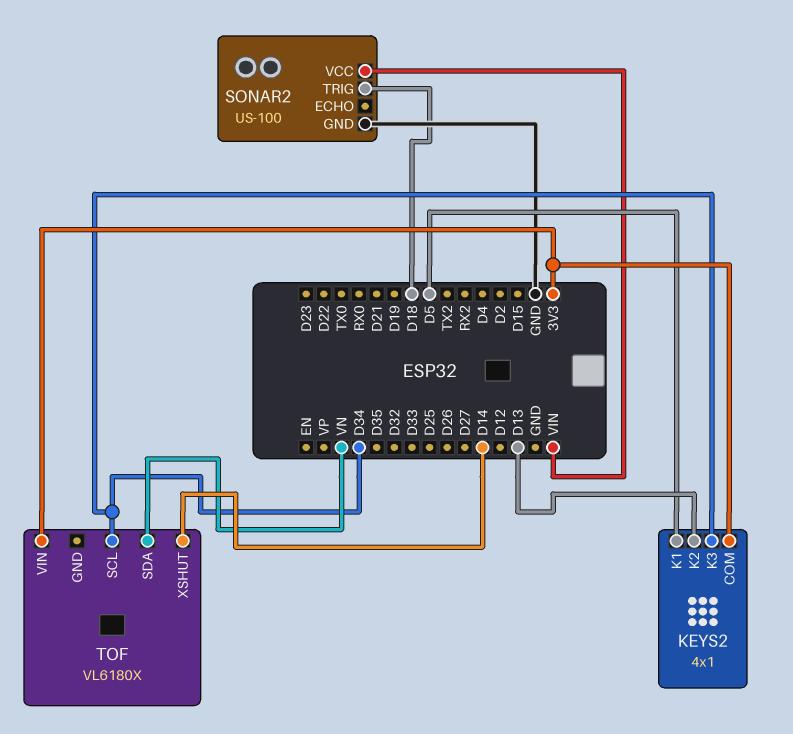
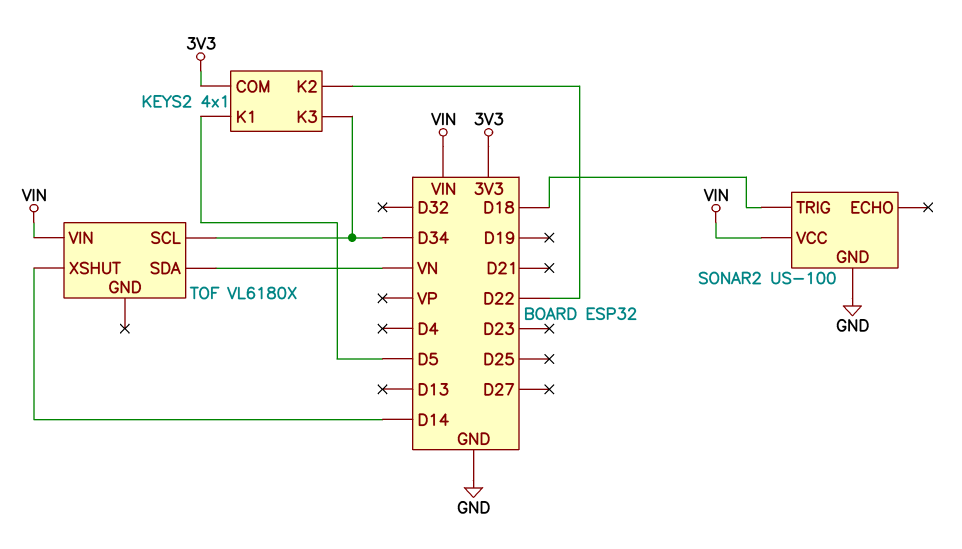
KEYS2 pin K2: D13 -> D22
TOF pin VIN: 3V3 -> VIN

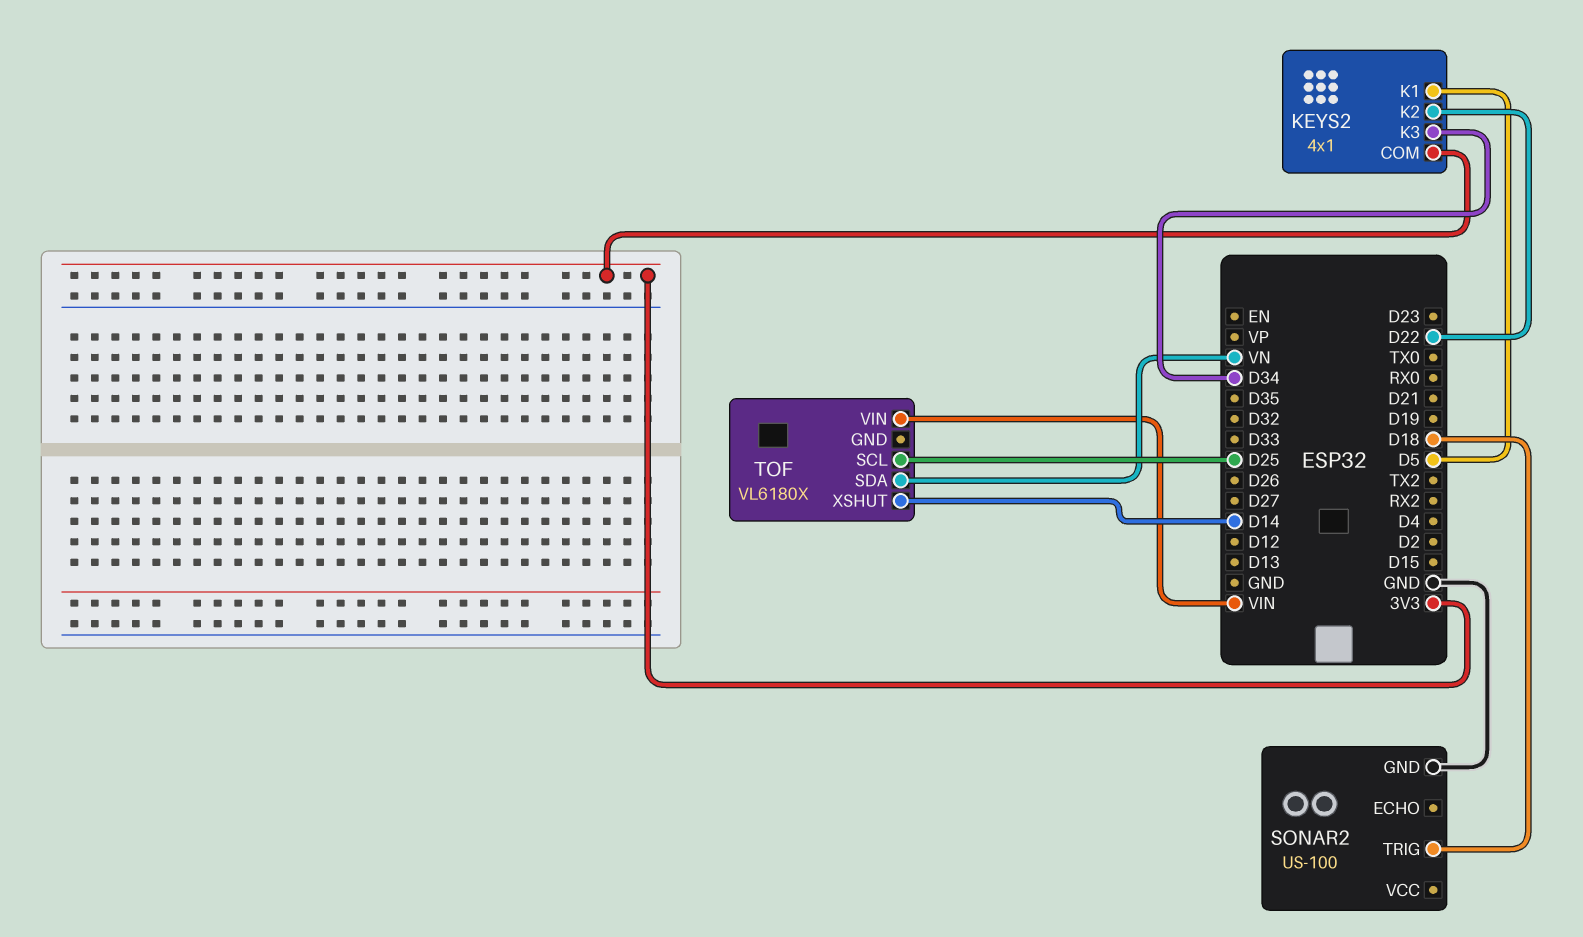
SONAR2 pin VCC: VIN -> none
TOF pin SCL: D34 -> D25

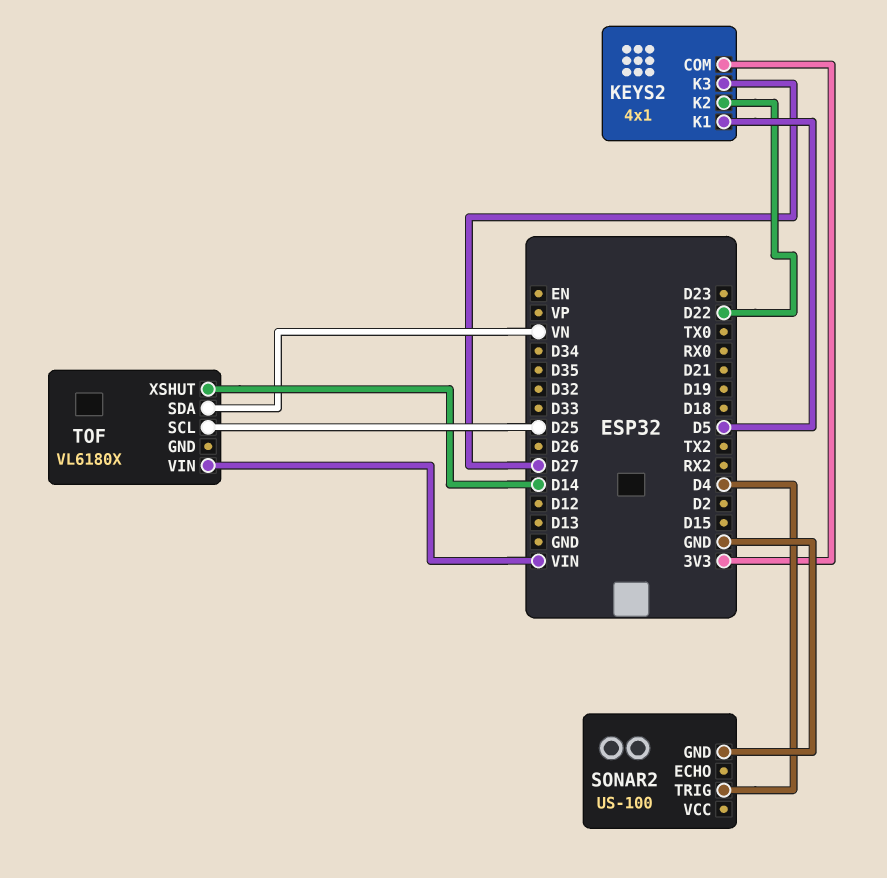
KEYS2 pin K3: D34 -> D27
SONAR2 pin TRIG: D18 -> D4

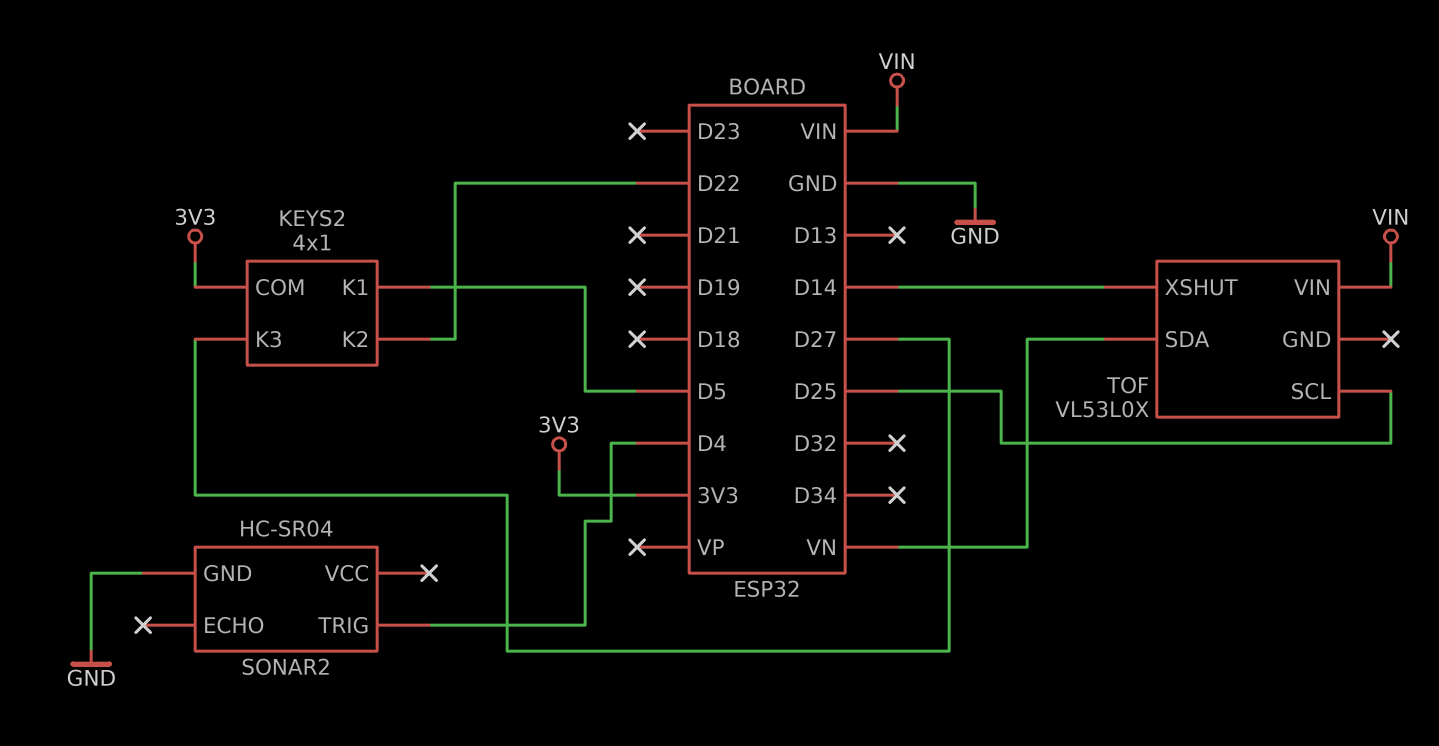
SONAR2: US-100 -> HC-SR04
TOF: VL6180X -> VL53L0X

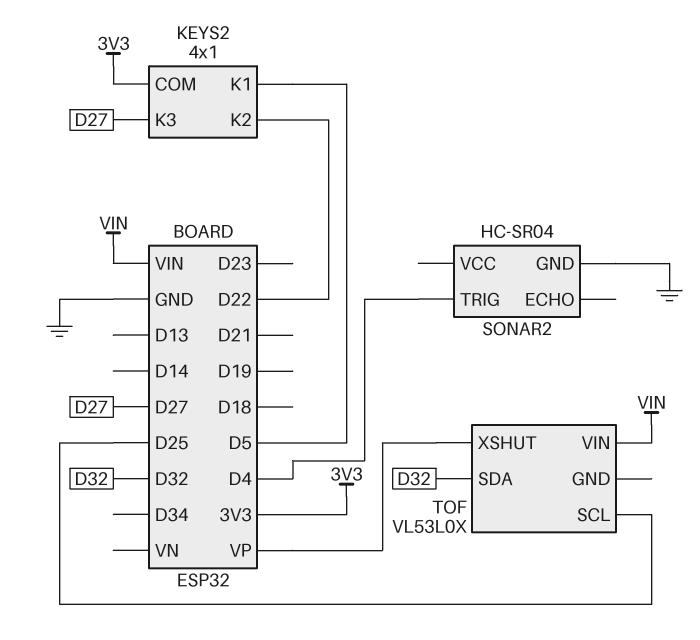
TOF pin SDA: VN -> D32
TOF pin XSHUT: D14 -> VP

